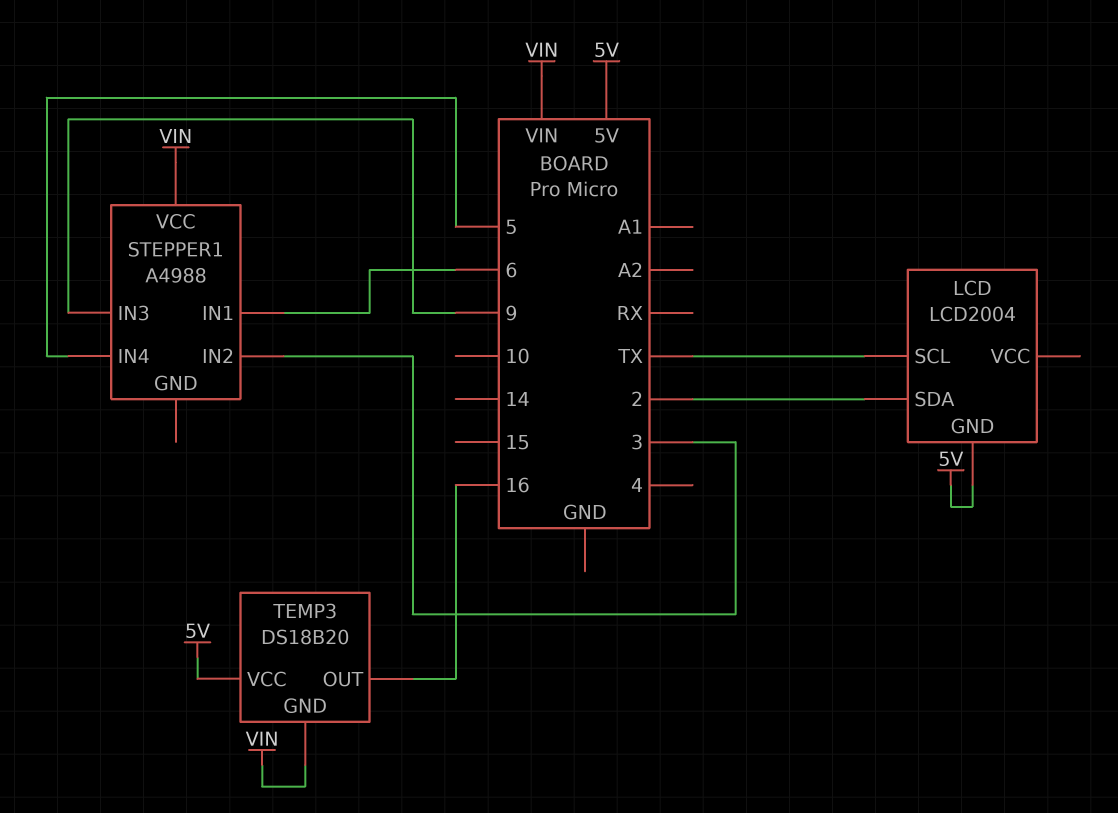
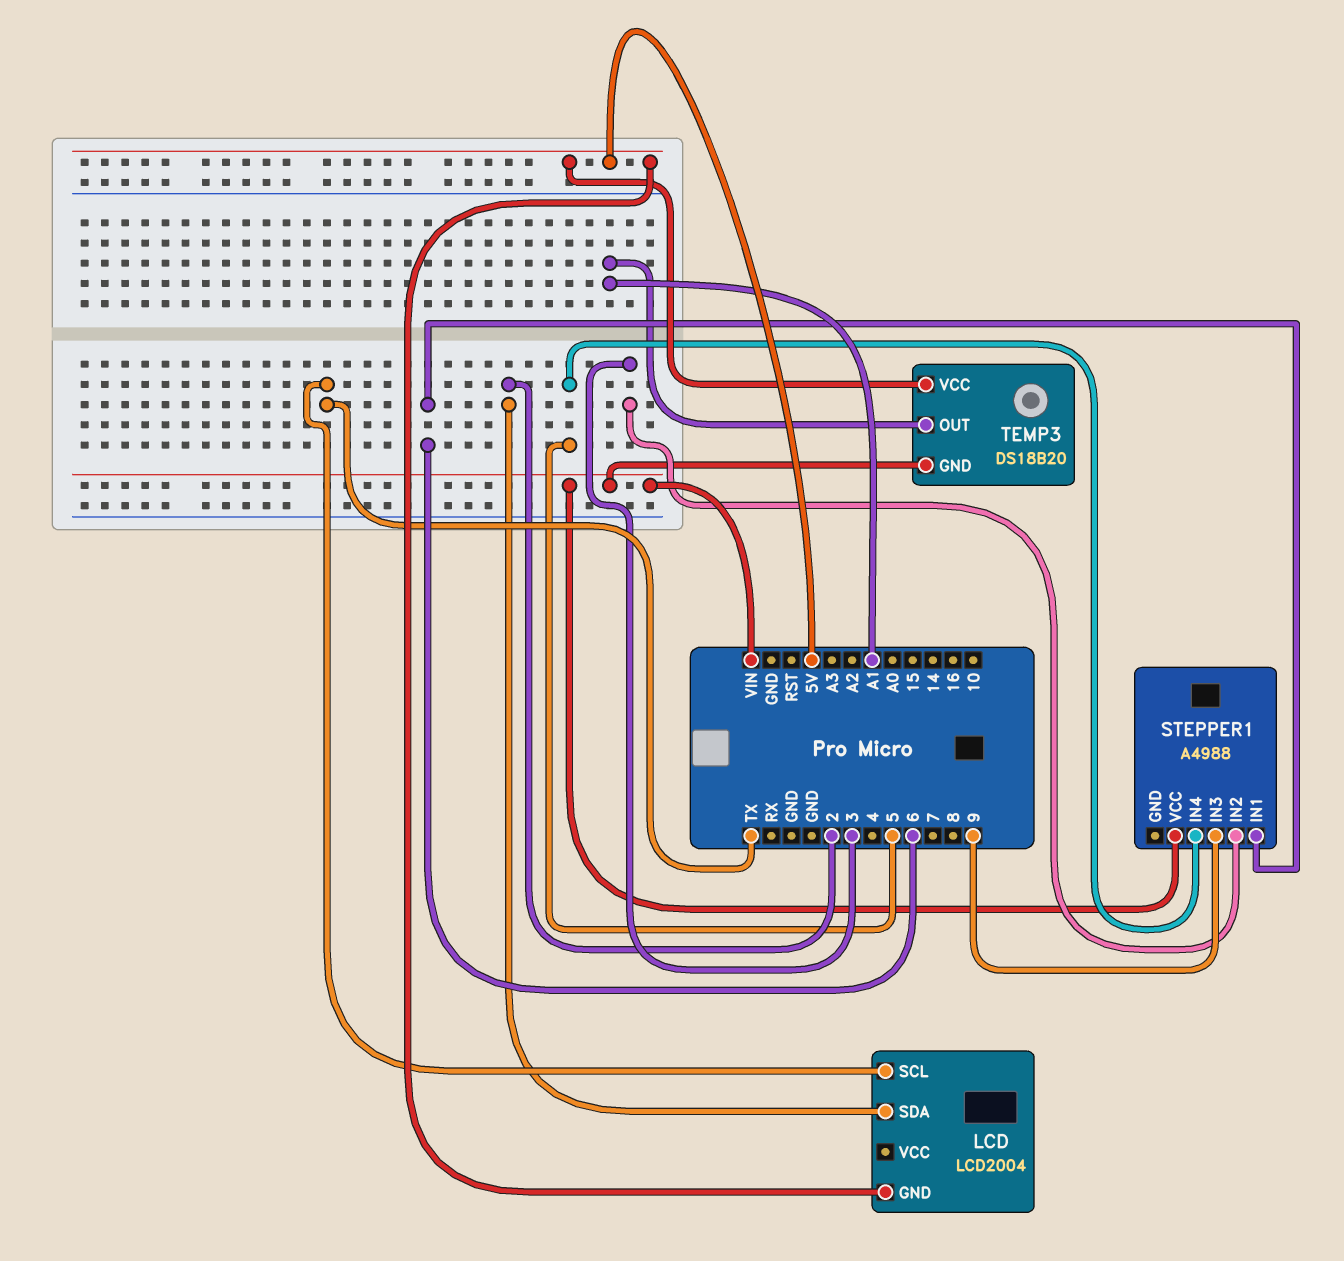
TEMP3 pin OUT: 16 -> A1

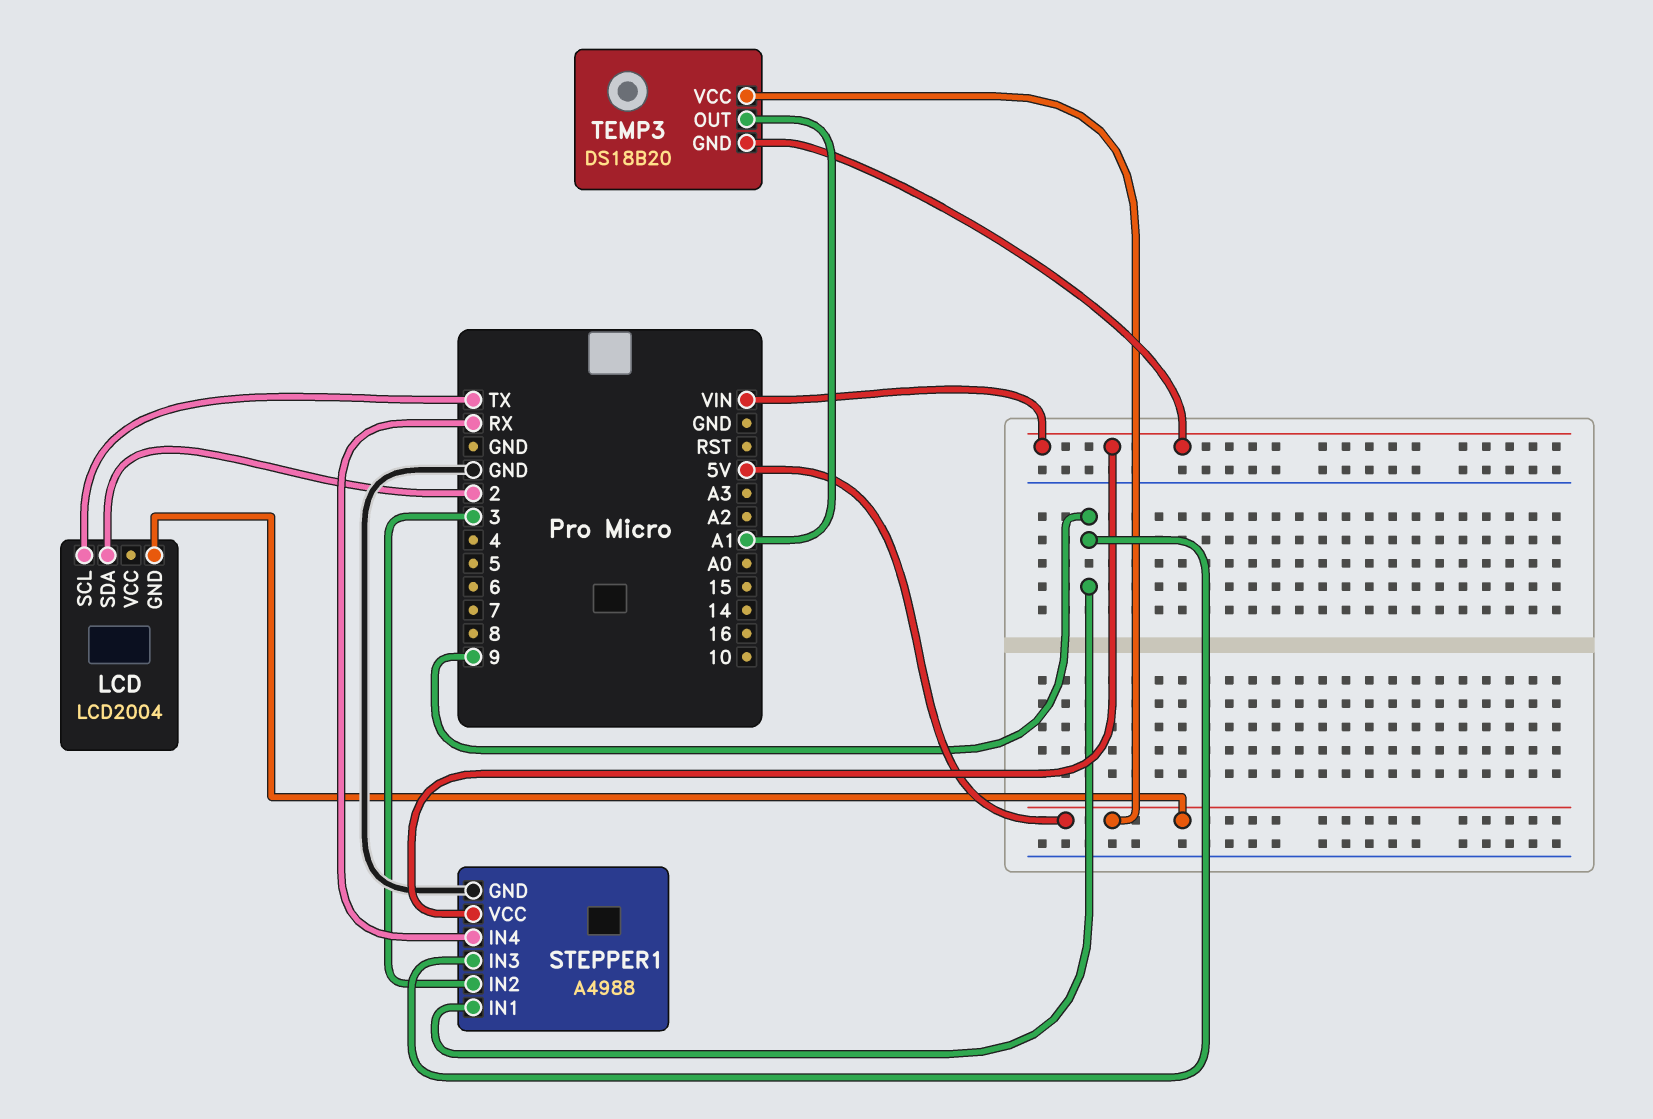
STEPPER1 pin GND: none -> GND
STEPPER1 pin IN1: 6 -> 9
STEPPER1 pin IN4: 5 -> RX

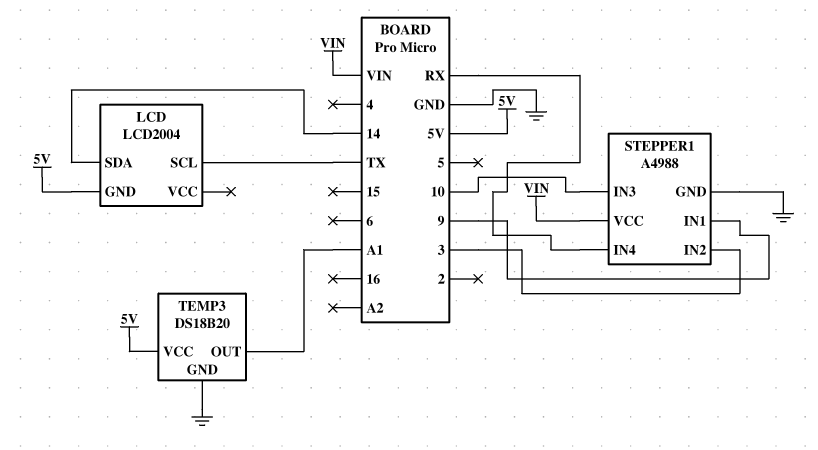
LCD pin SDA: 2 -> 14
STEPPER1 pin IN3: 9 -> 10
TEMP3 pin GND: VIN -> GND

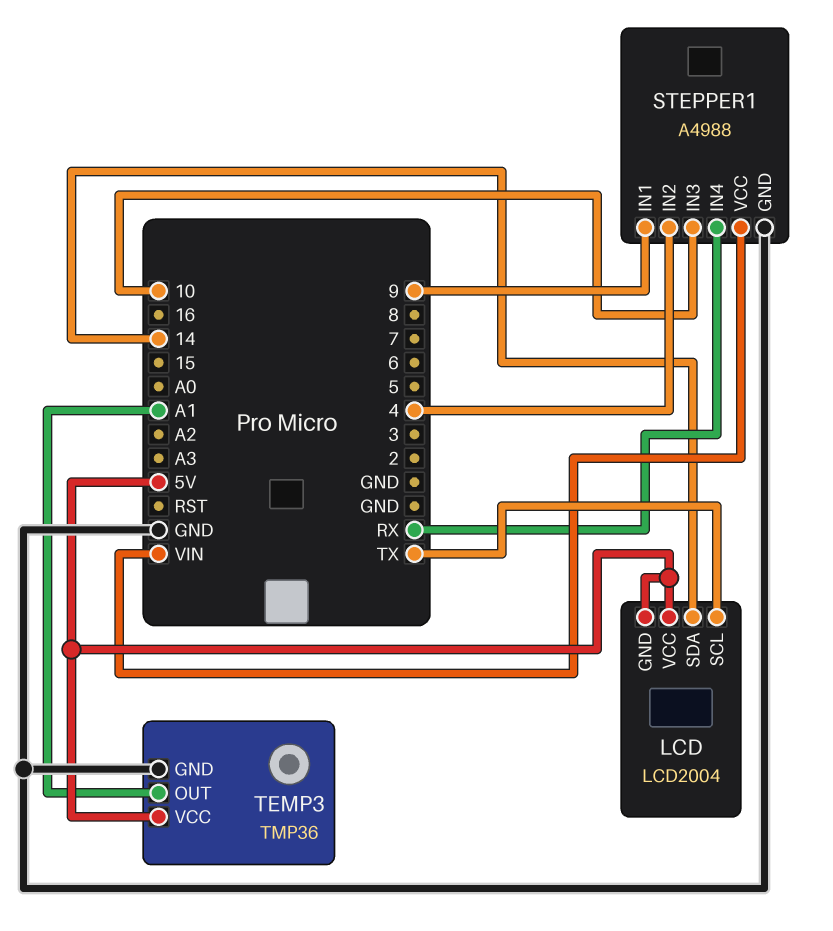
LCD pin VCC: none -> 5V
STEPPER1 pin IN2: 3 -> 4
TEMP3: DS18B20 -> TMP36

